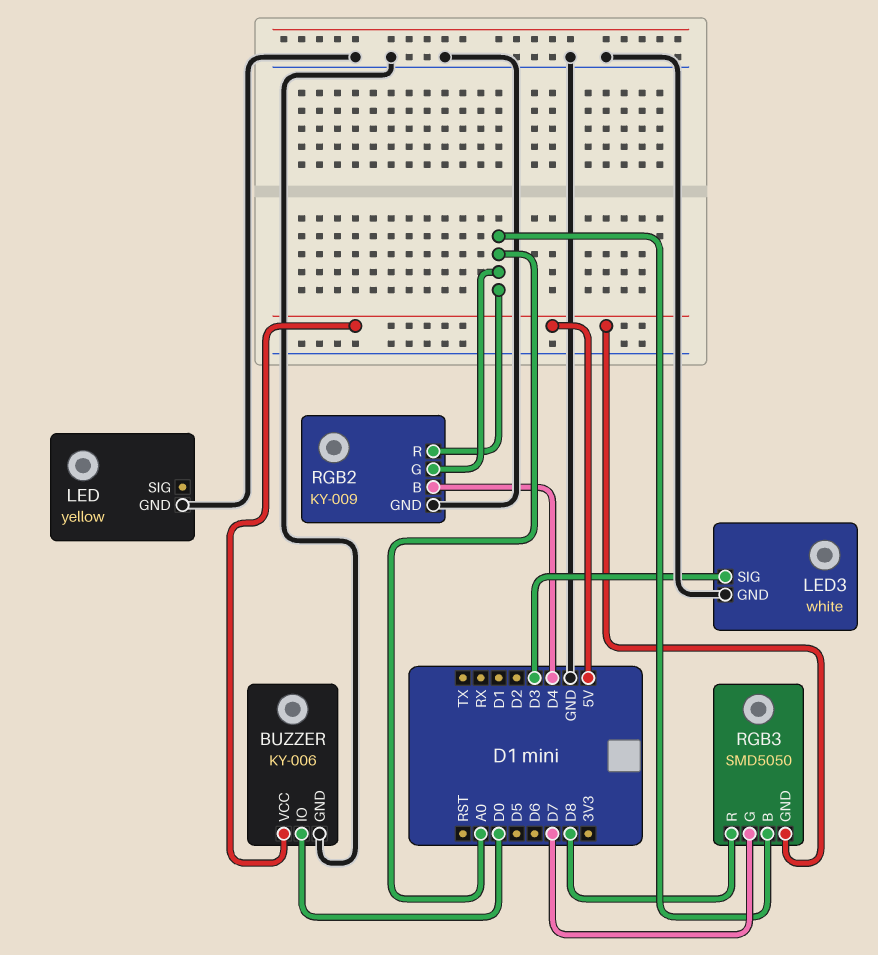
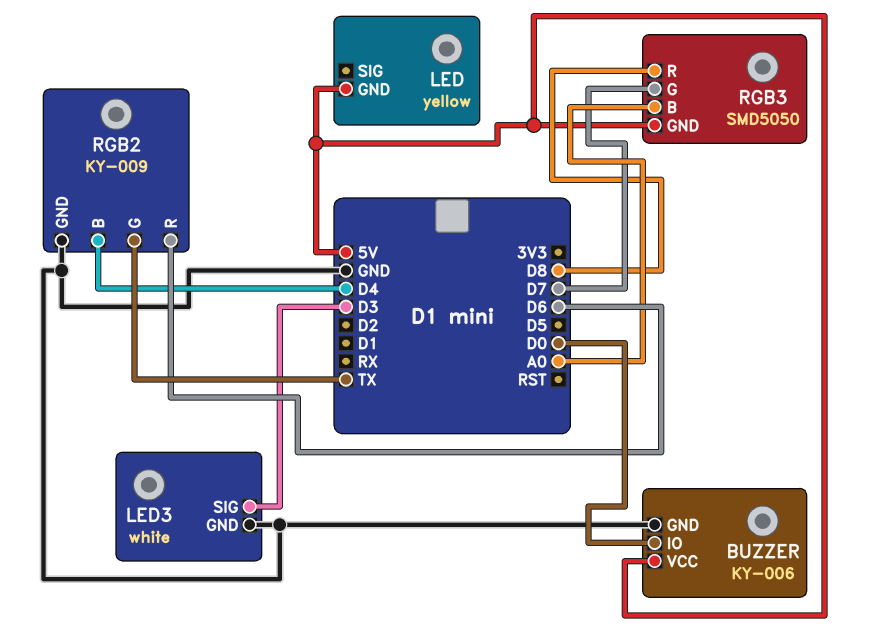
LED pin GND: GND -> 5V
RGB2 pin G: A0 -> TX
RGB2 pin R: A0 -> D6

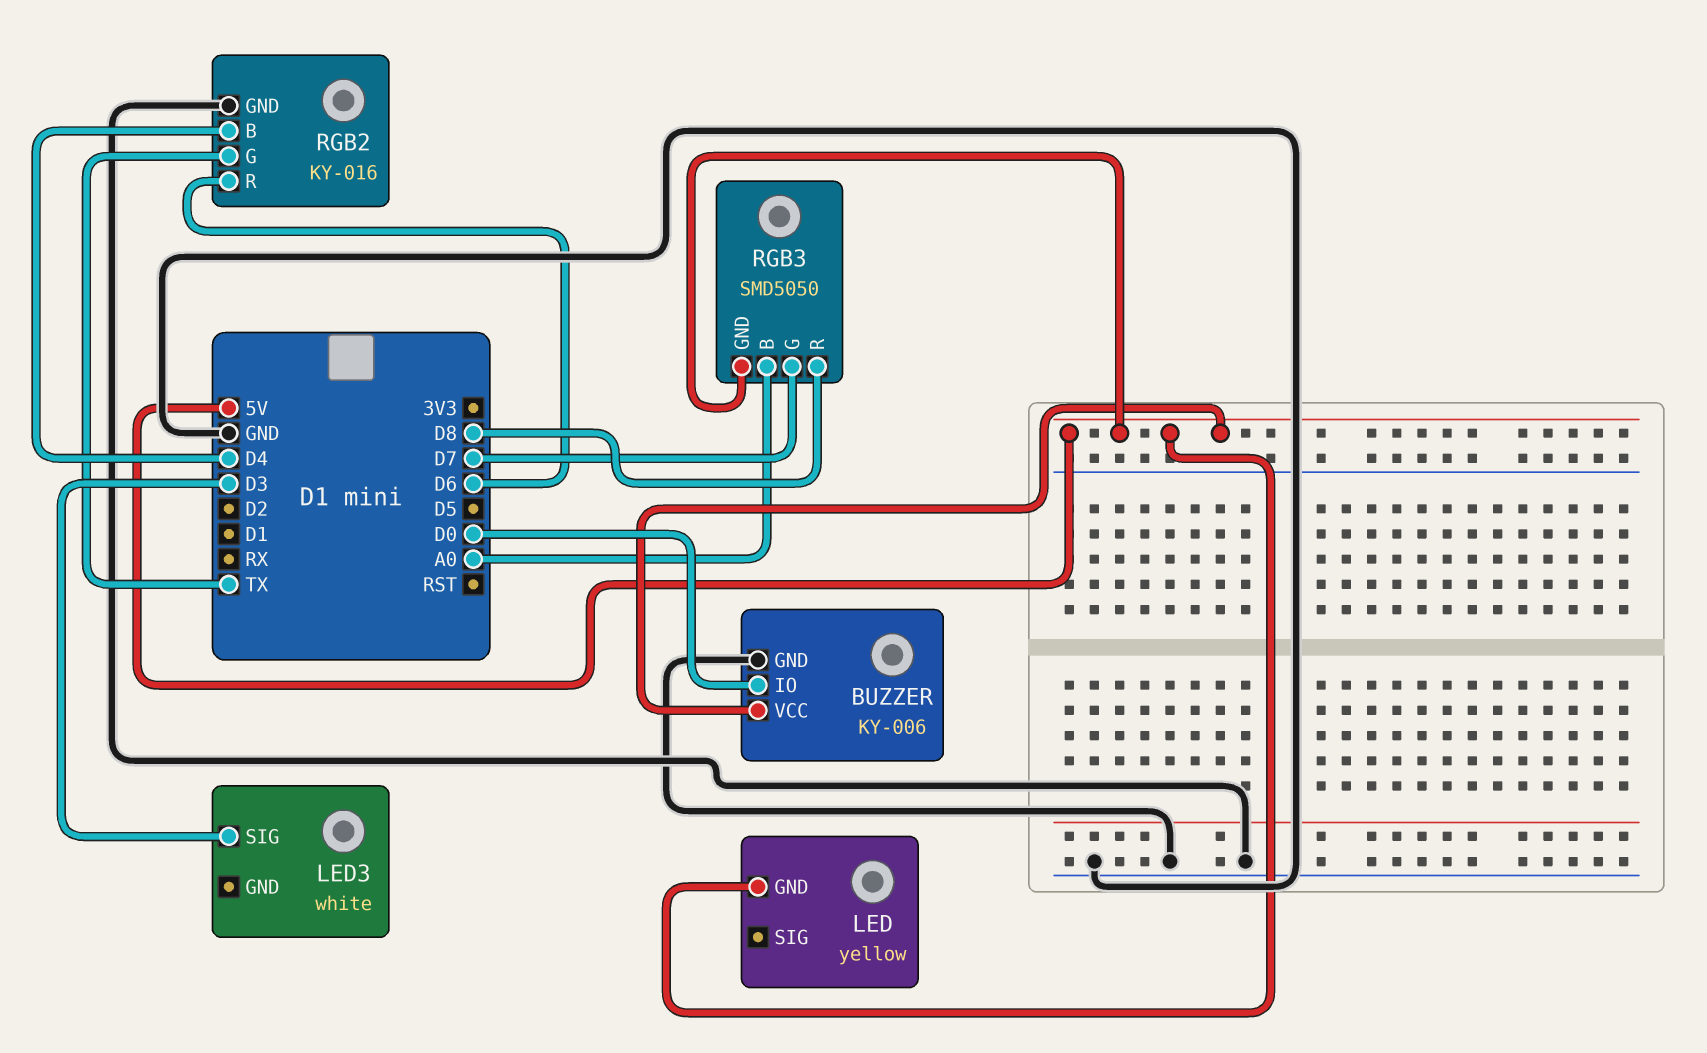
LED3 pin GND: GND -> none
RGB2: KY-009 -> KY-016

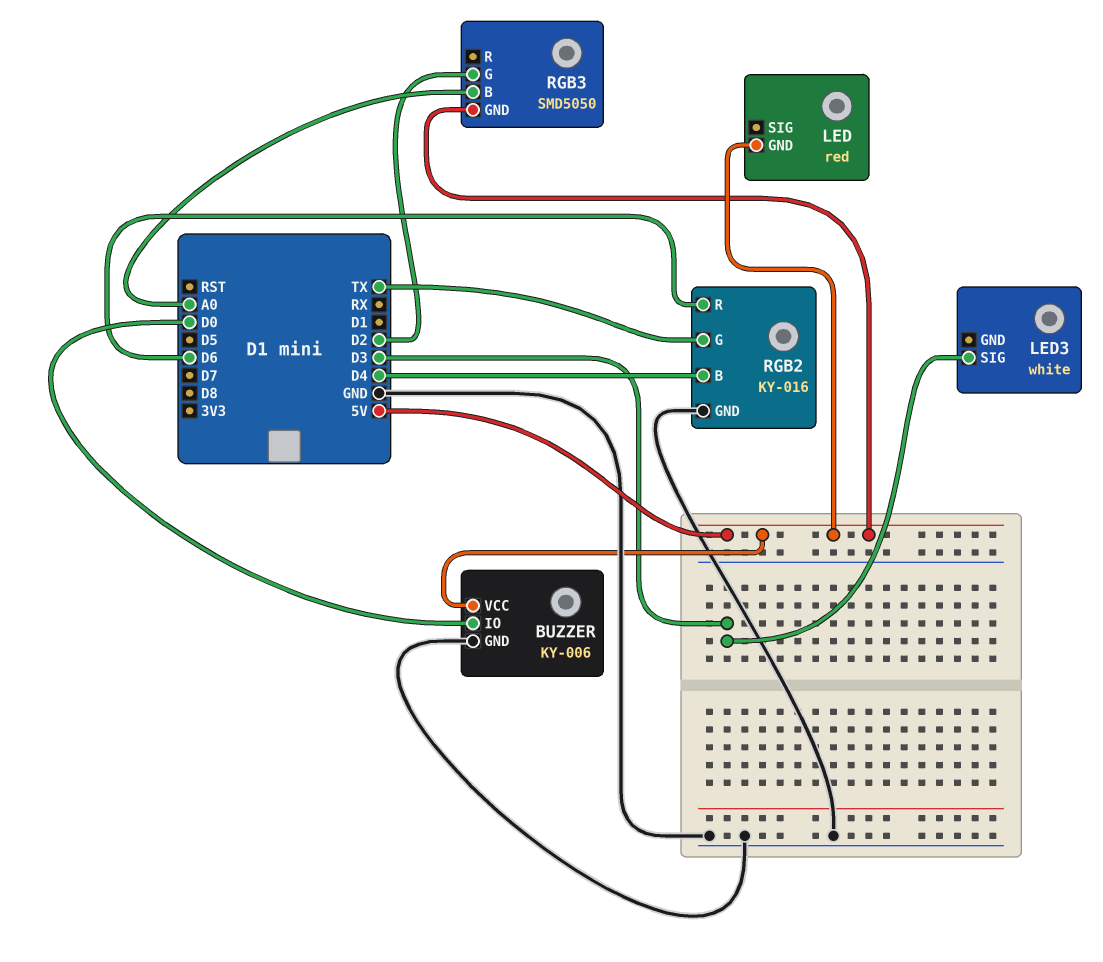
LED: yellow -> red
RGB3 pin G: D7 -> D2
RGB3 pin R: D8 -> none

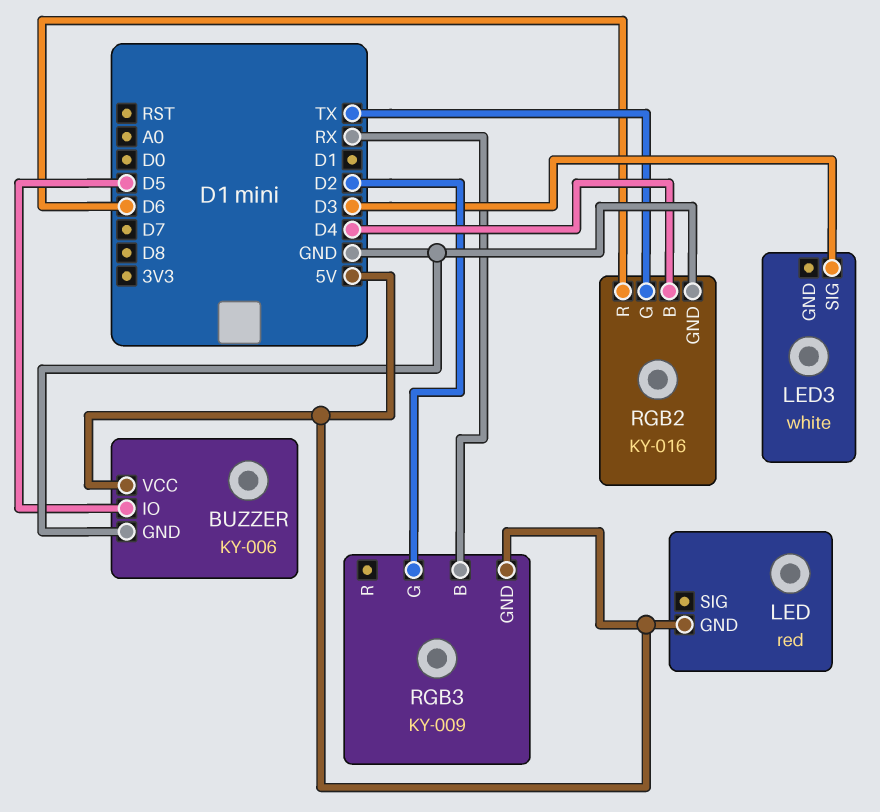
BUZZER pin IO: D0 -> D5
RGB3: SMD5050 -> KY-009
RGB3 pin B: A0 -> RX

